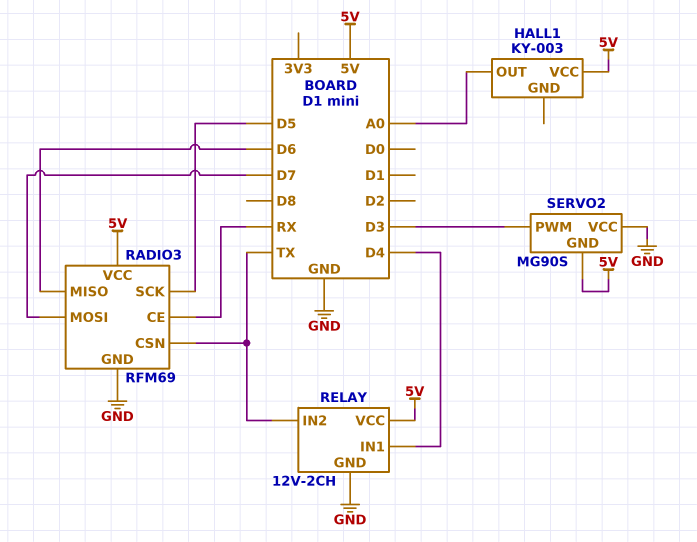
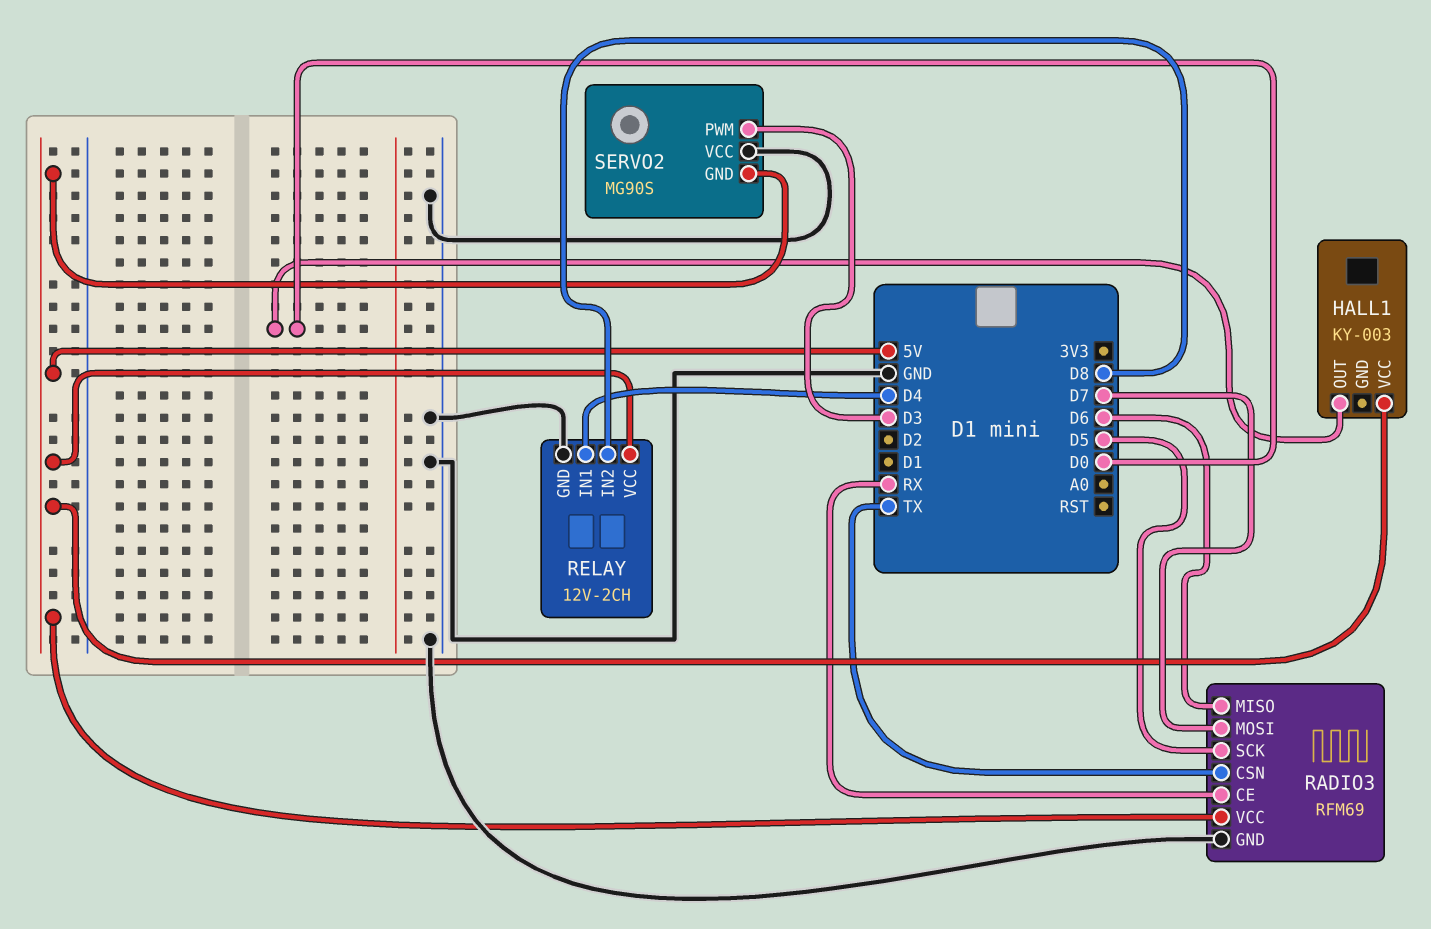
HALL1 pin OUT: A0 -> D0
RELAY pin IN2: TX -> D8

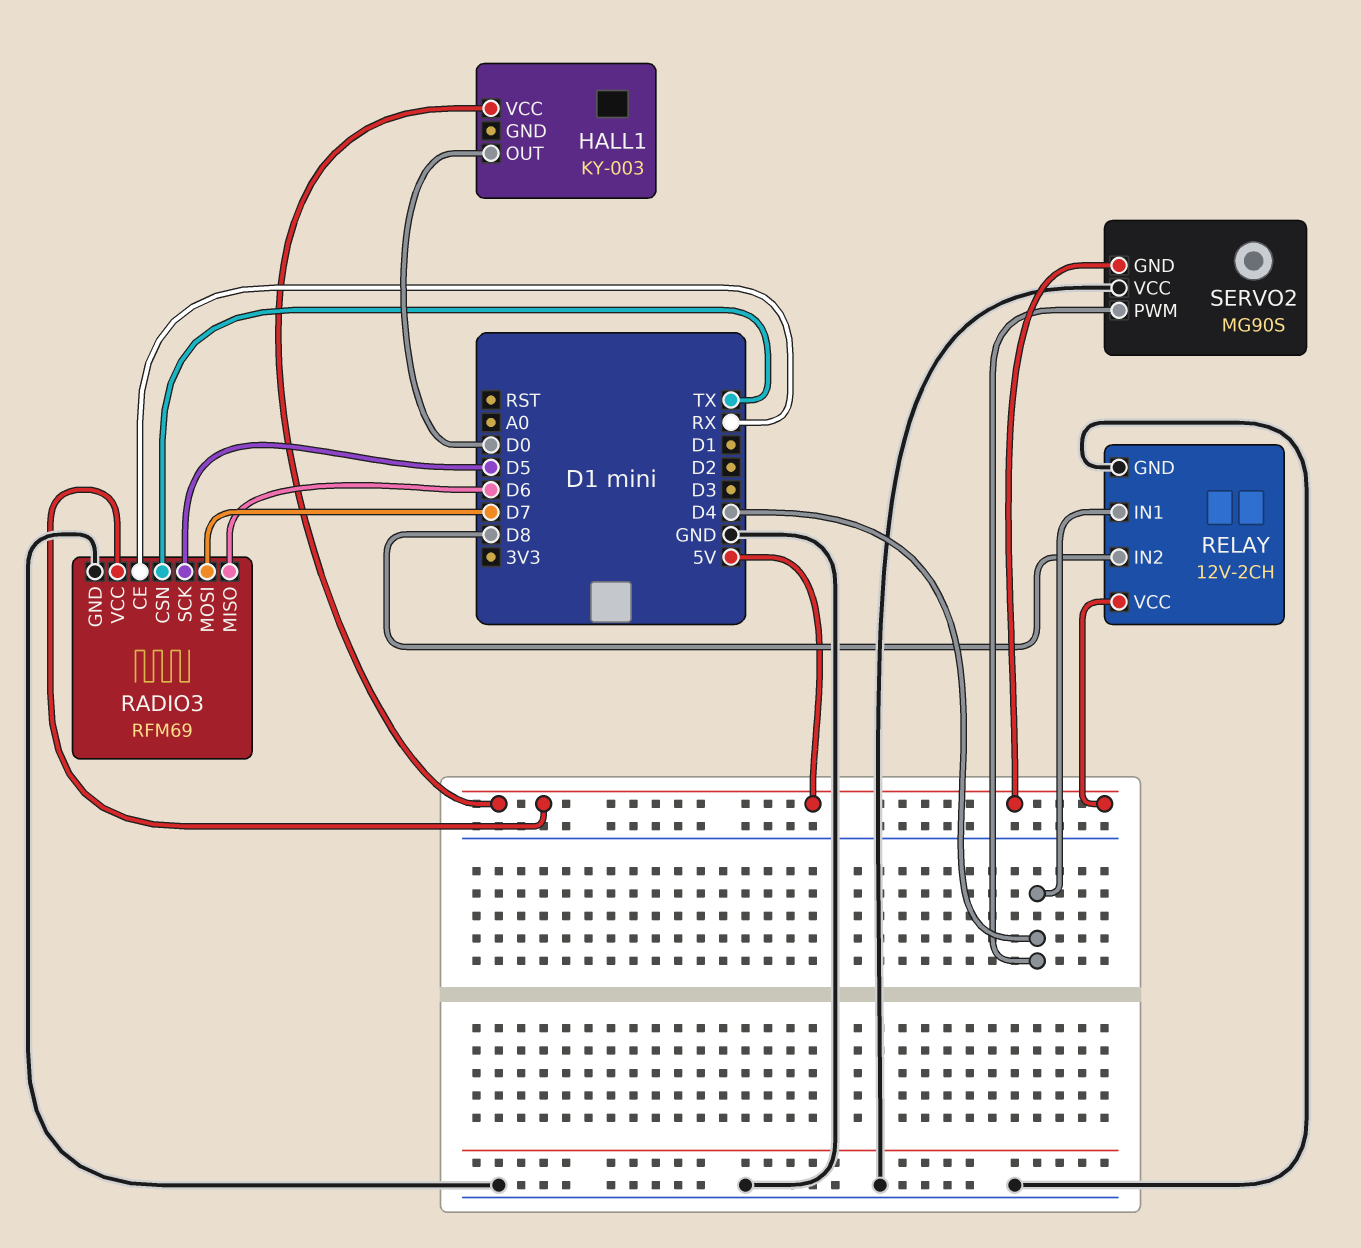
SERVO2 pin PWM: D3 -> D4

